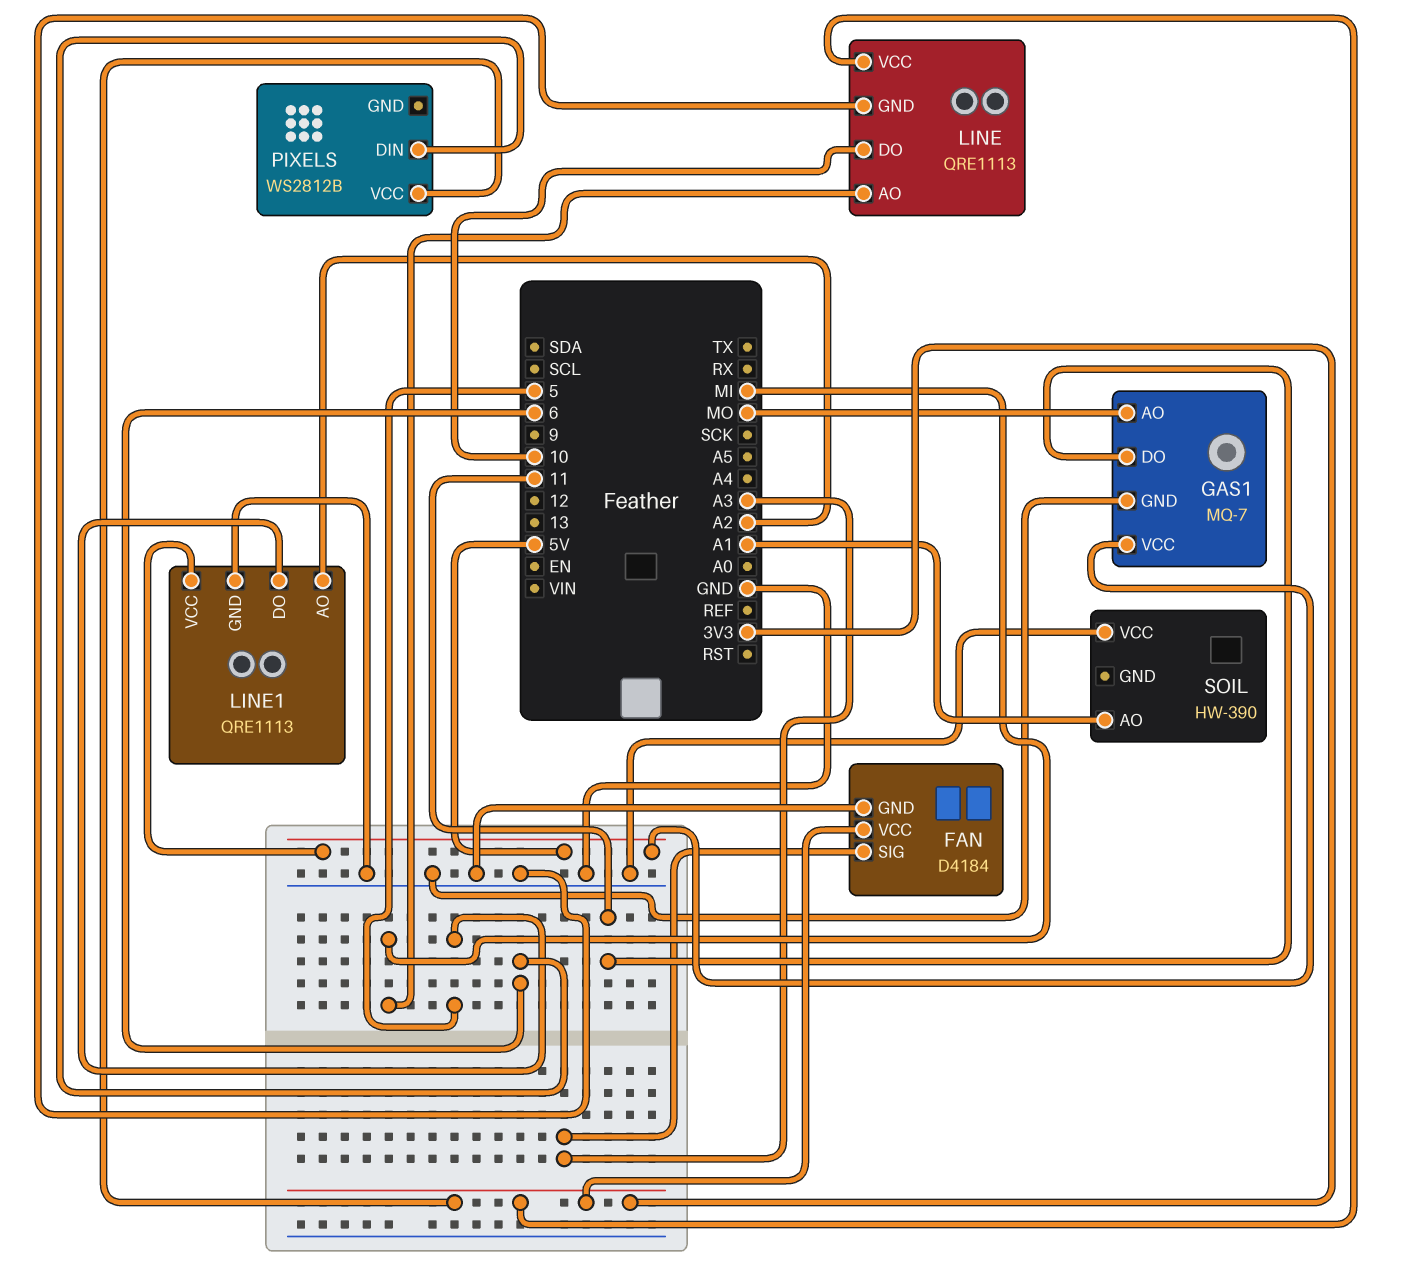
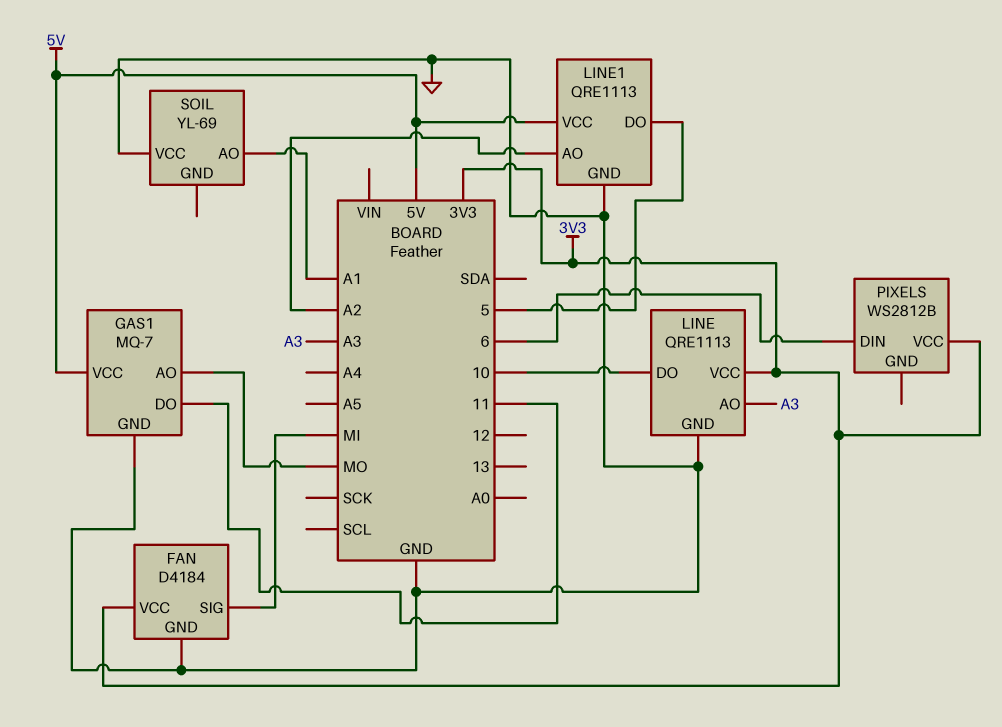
FAN pin SIG: A3 -> MI
LINE pin AO: MI -> A3
SOIL: HW-390 -> YL-69

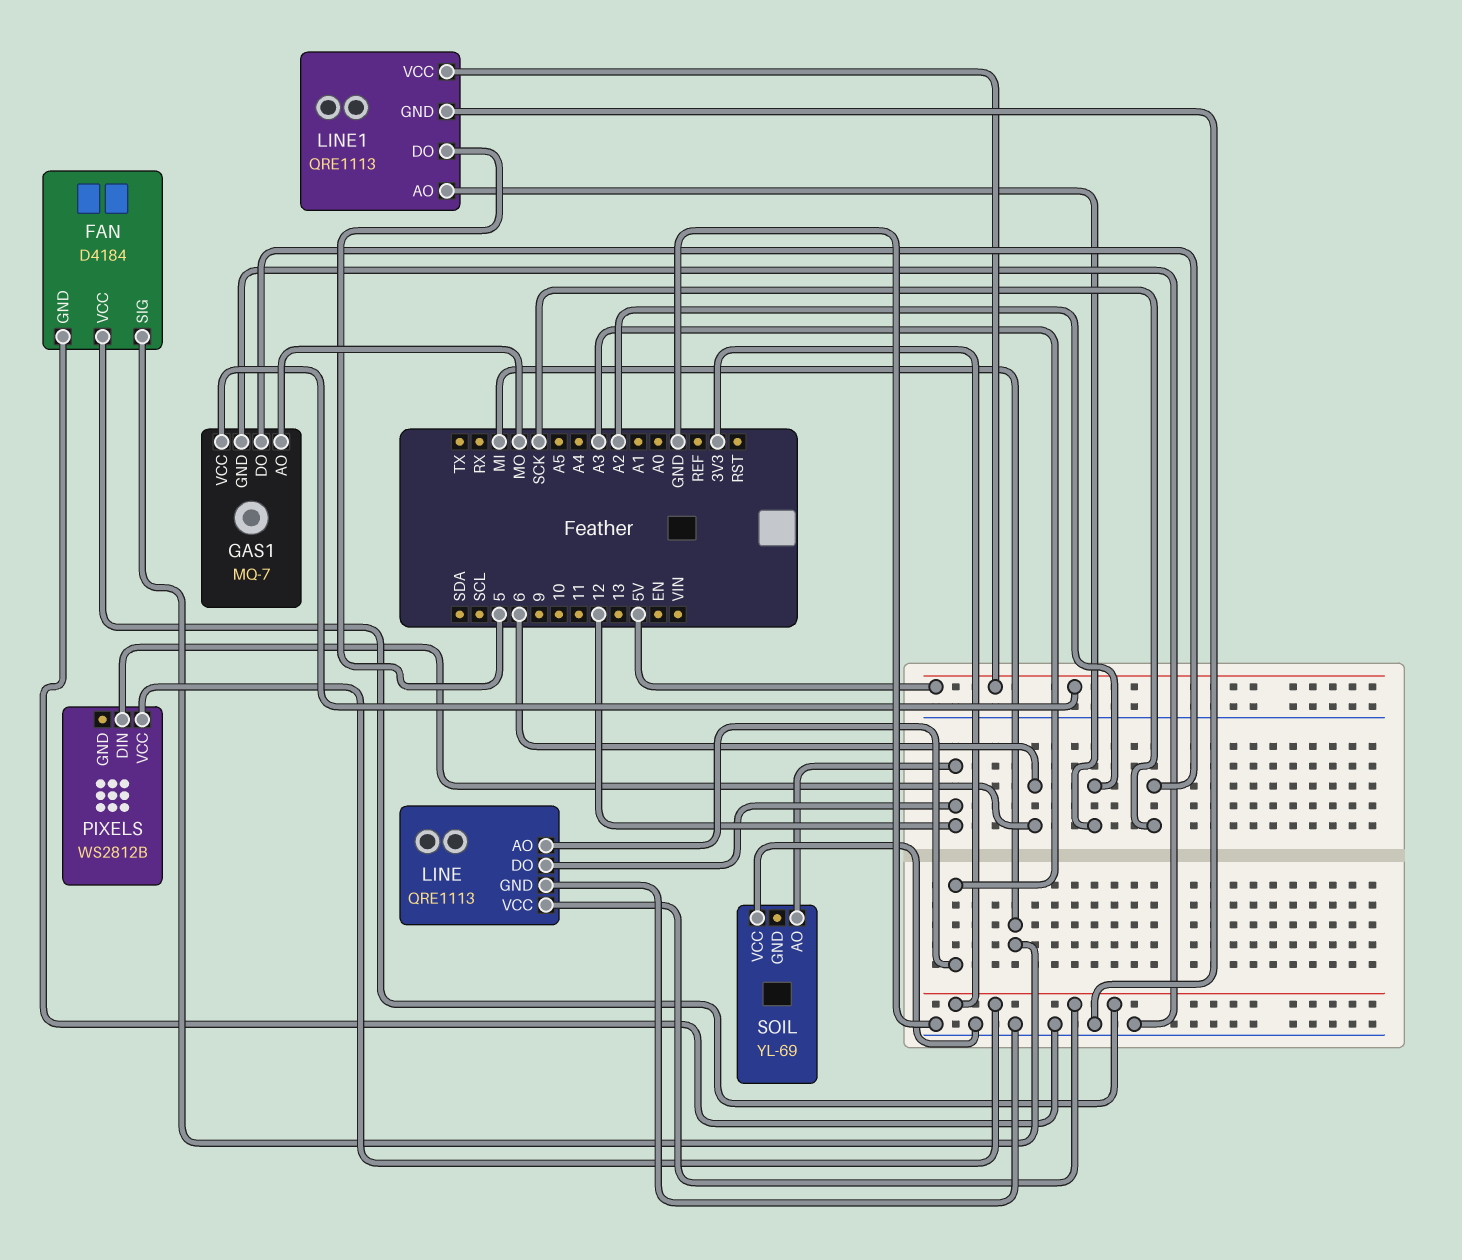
GAS1 pin DO: 11 -> SCK
LINE pin DO: 10 -> 12
SOIL pin AO: A1 -> 12

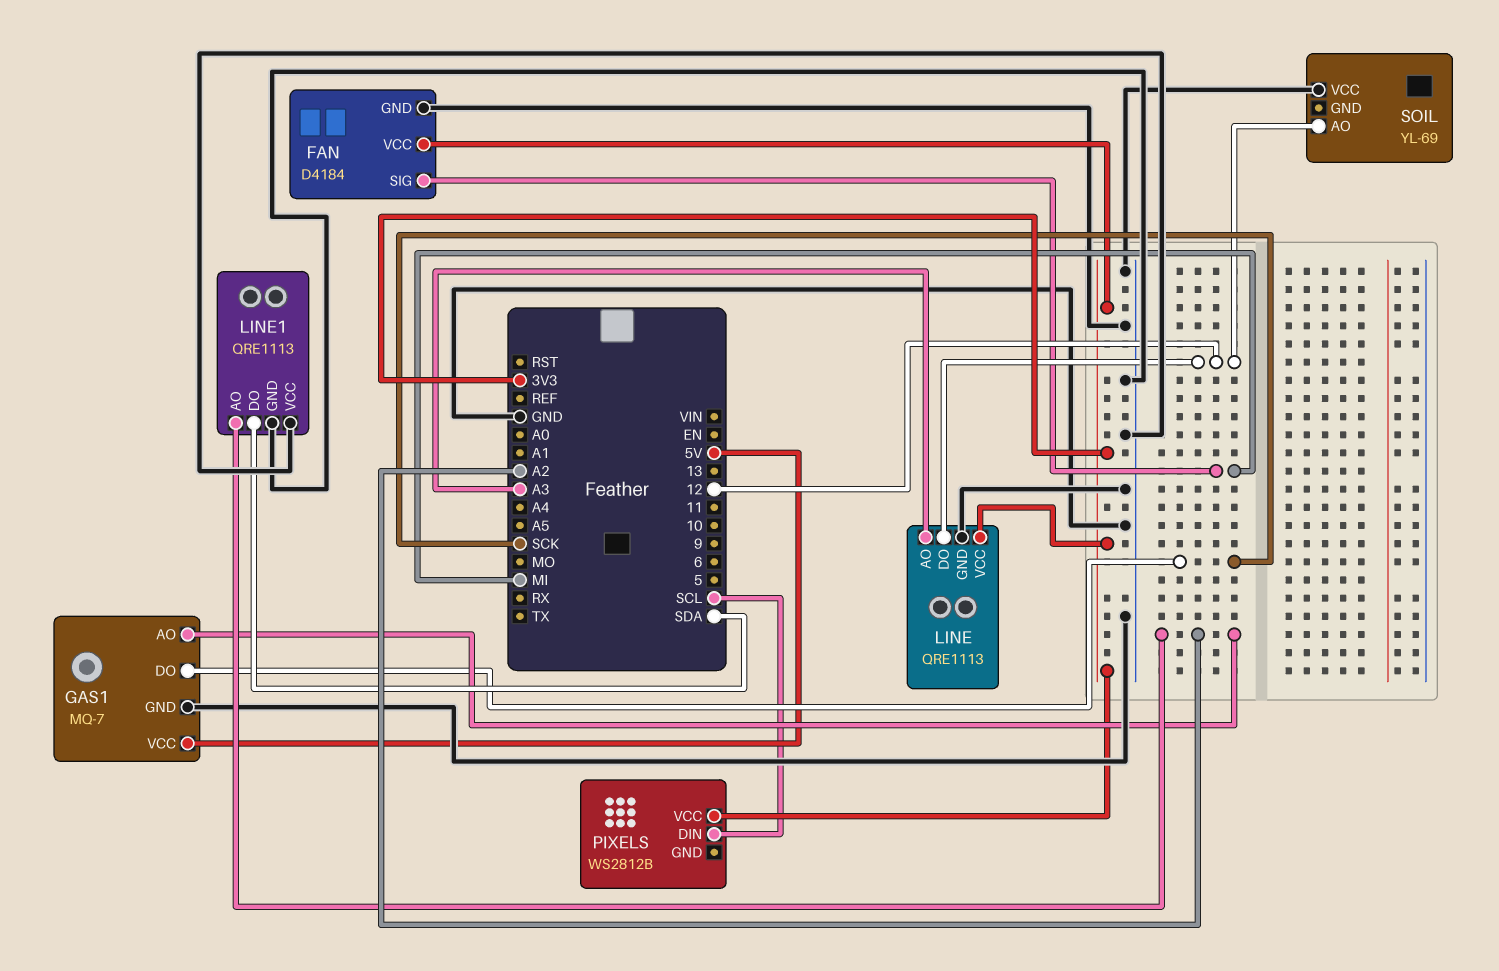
GAS1 pin AO: MO -> A2
LINE1 pin DO: 5 -> SDA
LINE1 pin VCC: 5V -> GND
PIXELS pin DIN: 6 -> SCL

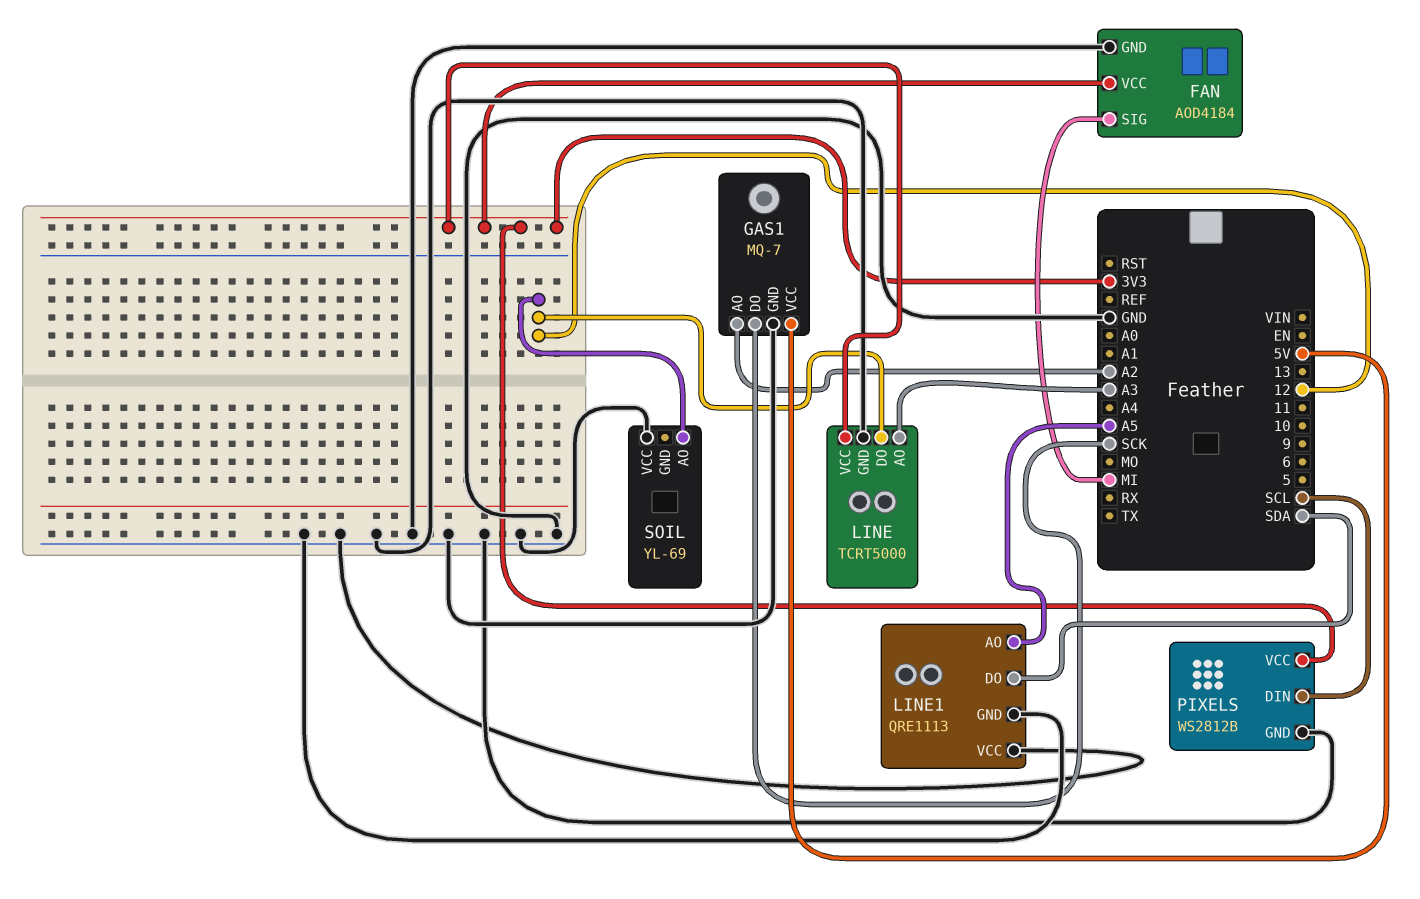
FAN: D4184 -> AOD4184
LINE: QRE1113 -> TCRT5000
LINE1 pin AO: A2 -> A5
PIXELS pin GND: none -> GND

